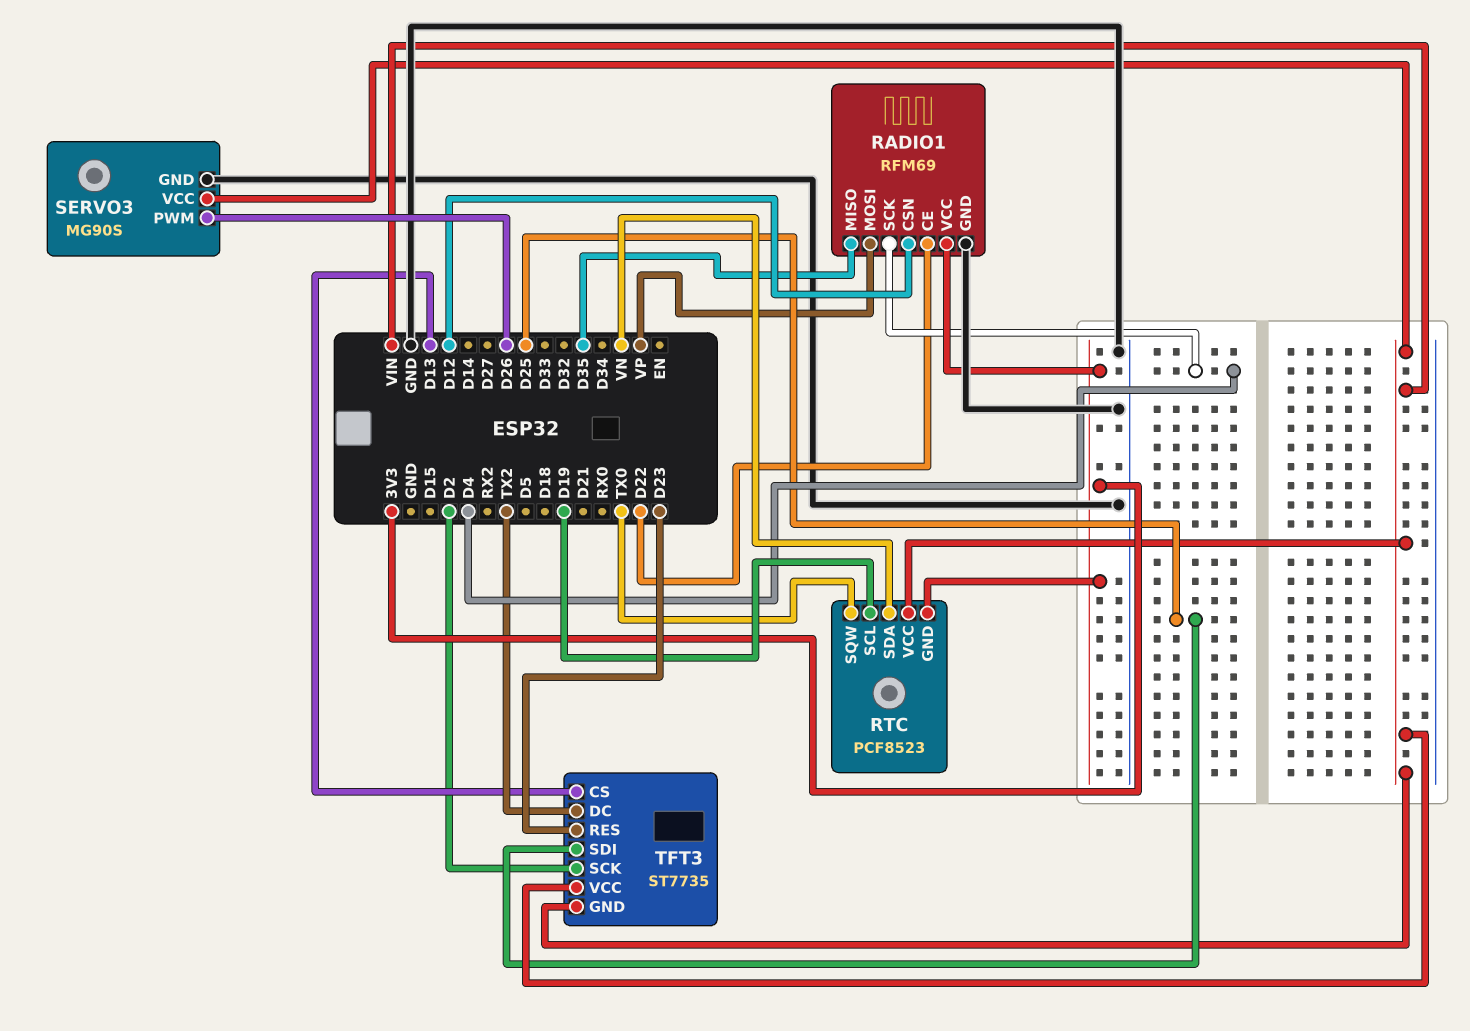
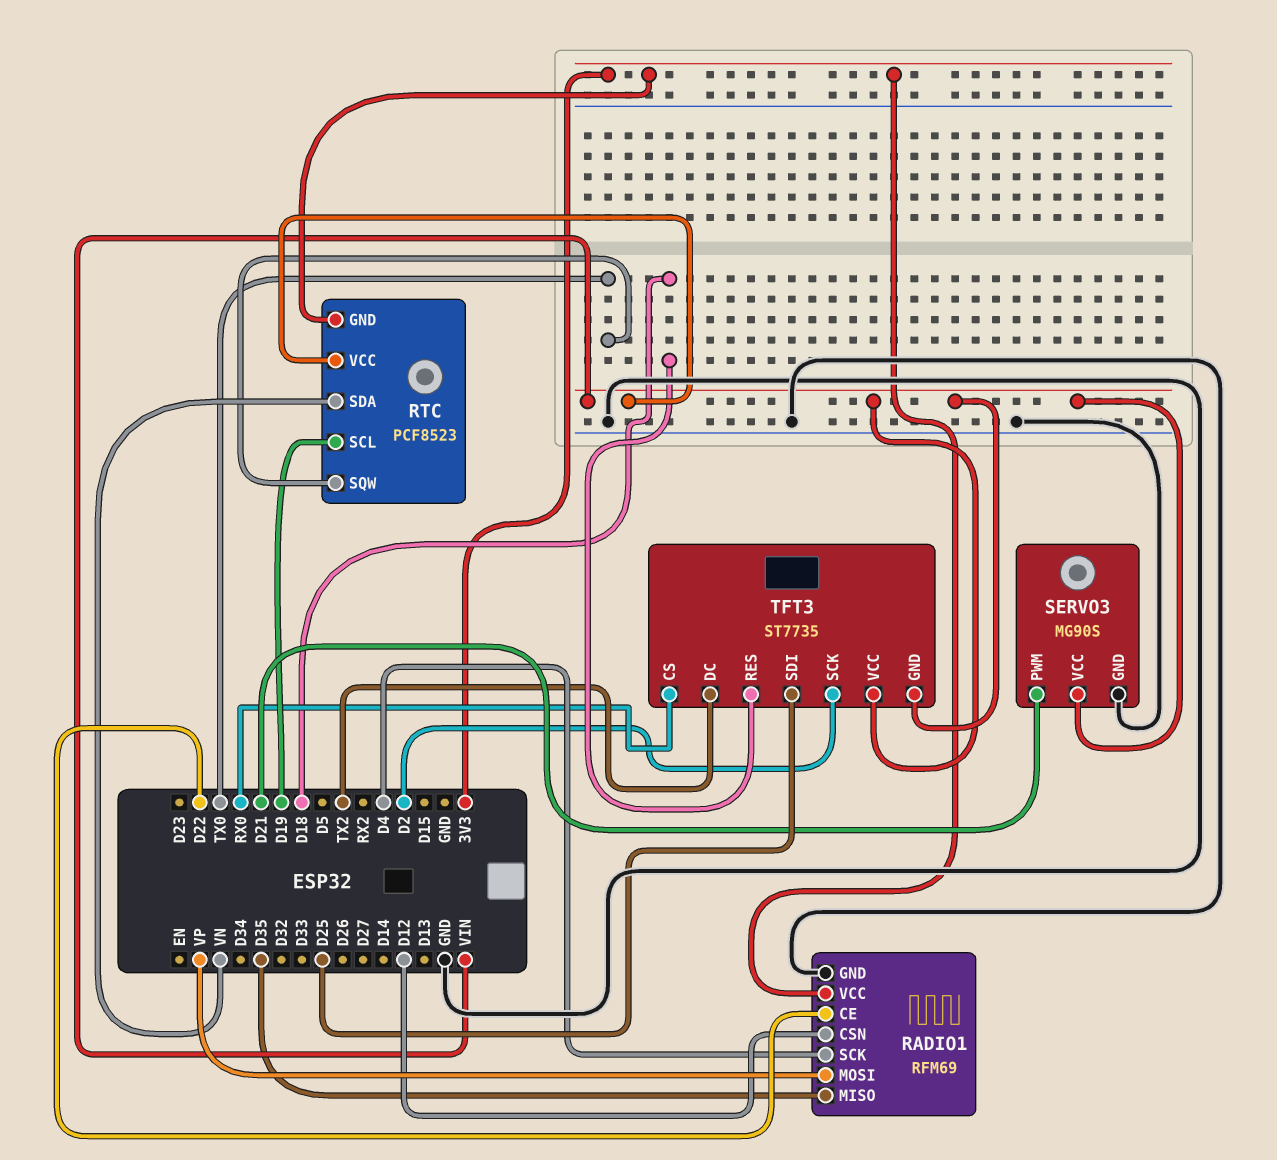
SERVO3 pin PWM: D26 -> D21
TFT3 pin CS: D13 -> RX0
TFT3 pin RES: D23 -> D18

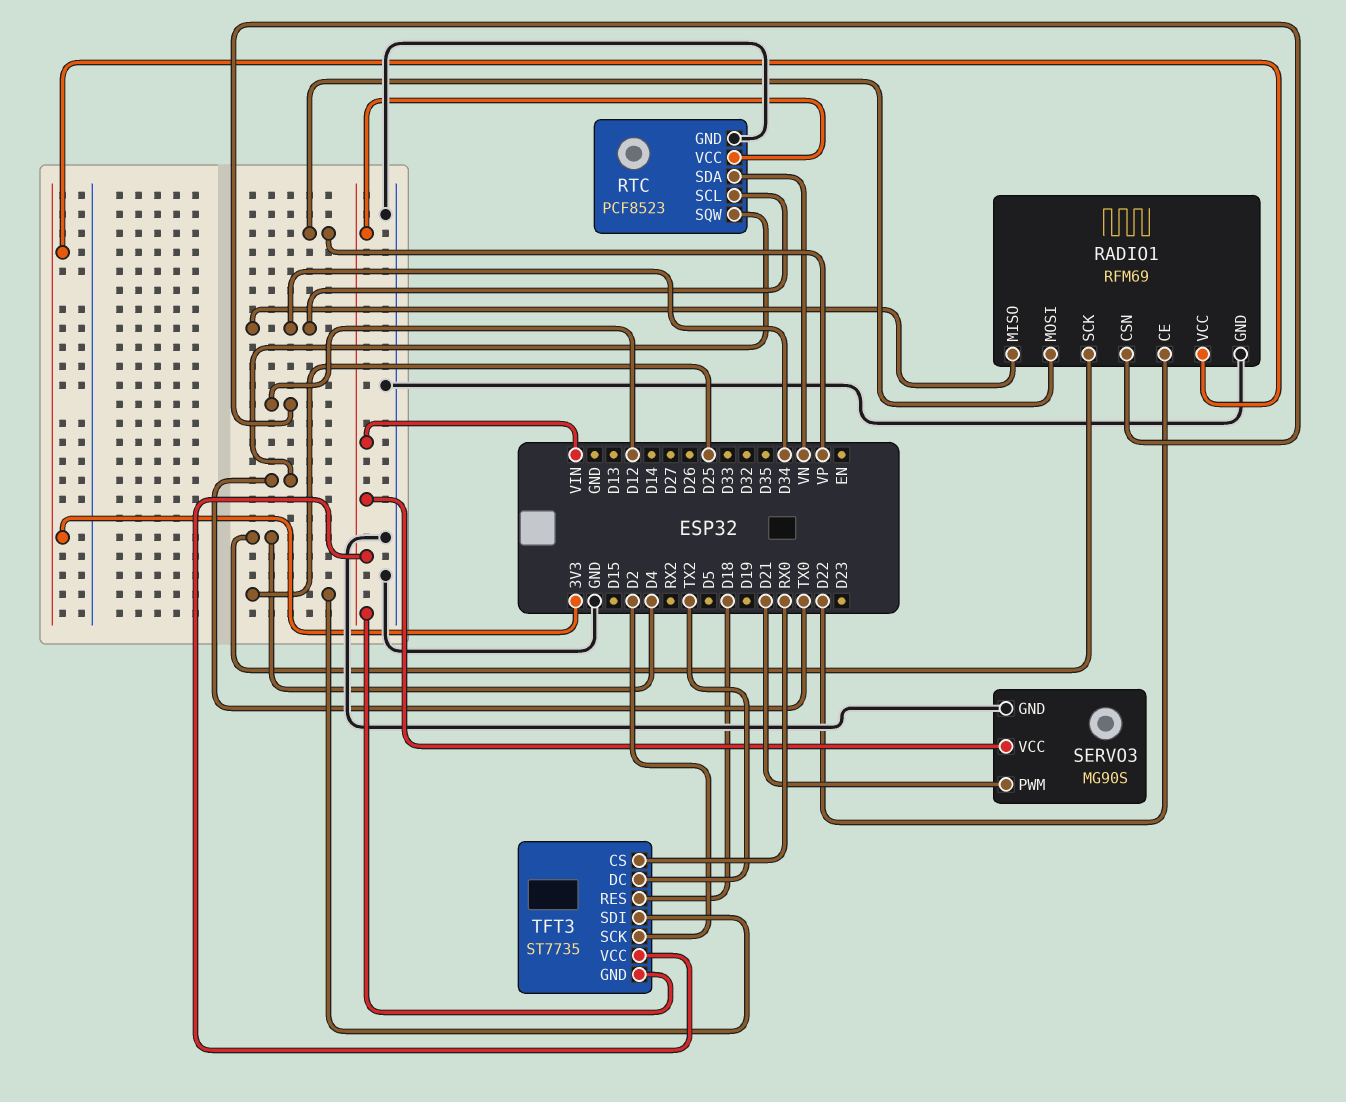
RADIO1 pin MISO: D35 -> D34
RTC pin GND: 3V3 -> GND
RTC pin SCL: D19 -> D34

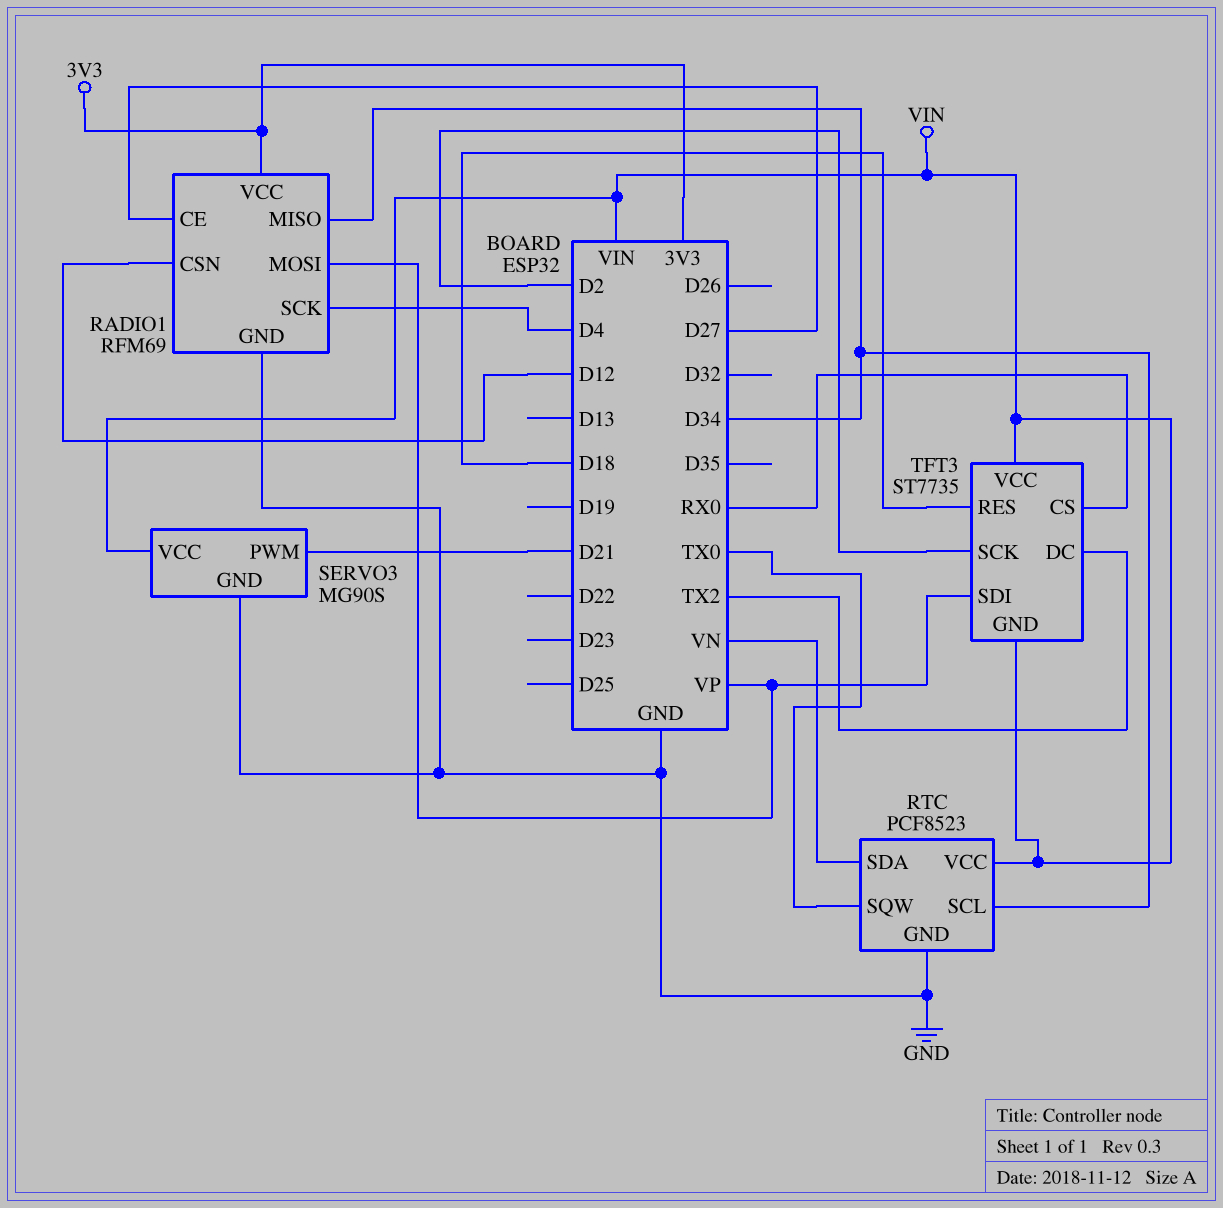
RADIO1 pin CE: D22 -> D27
TFT3 pin SDI: D25 -> VP

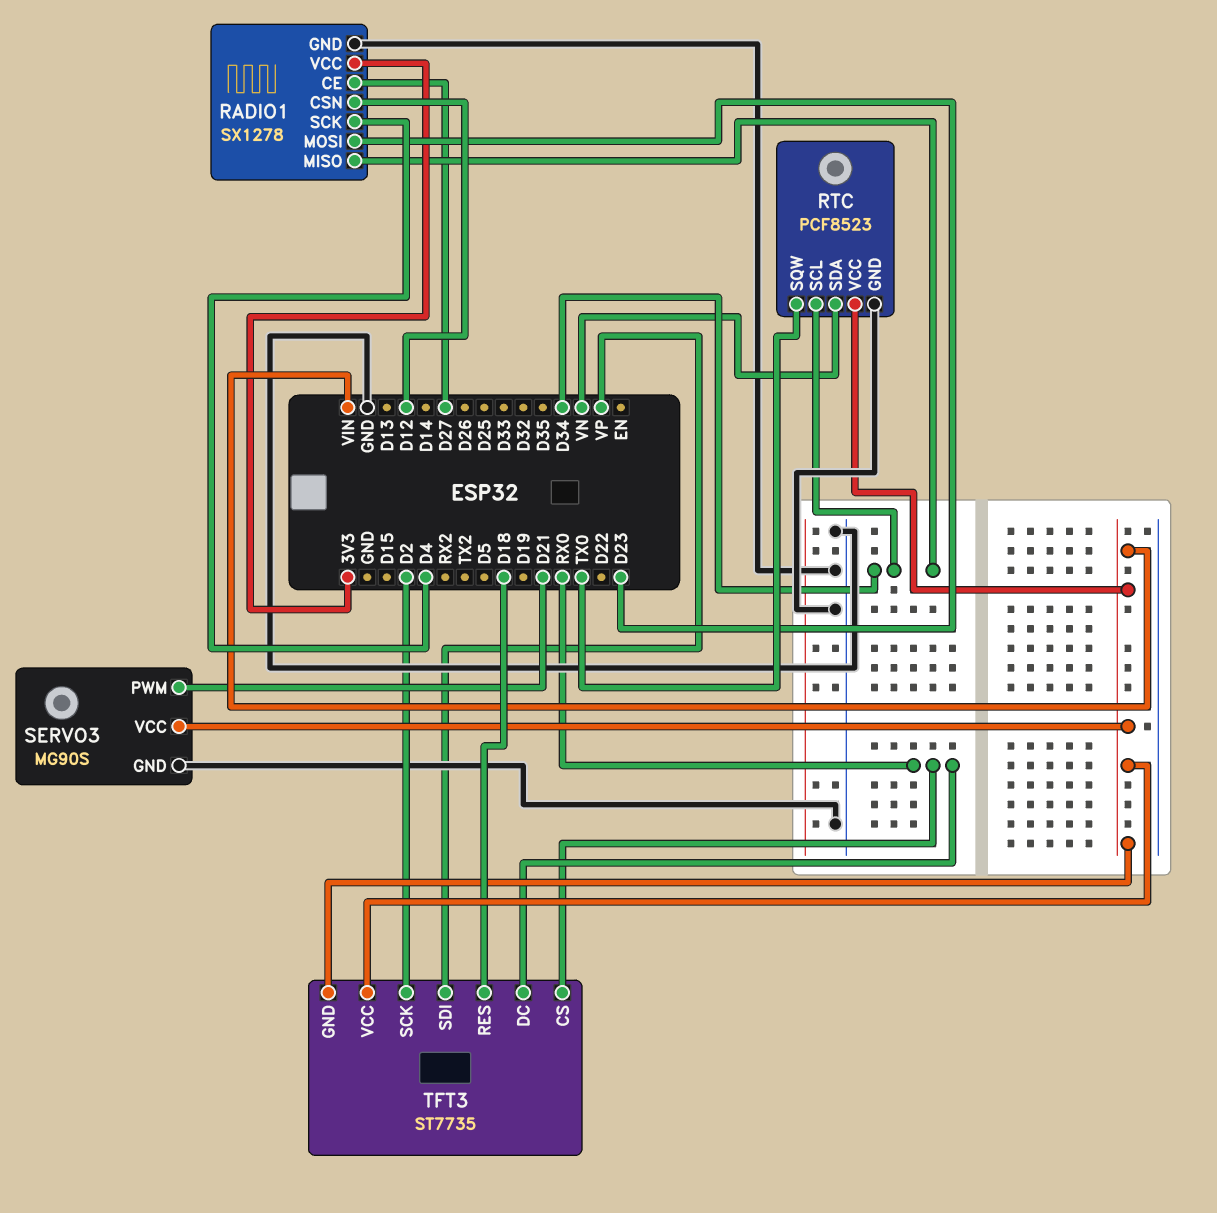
RADIO1: RFM69 -> SX1278
RADIO1 pin MOSI: VP -> D23
TFT3 pin DC: TX2 -> RX0

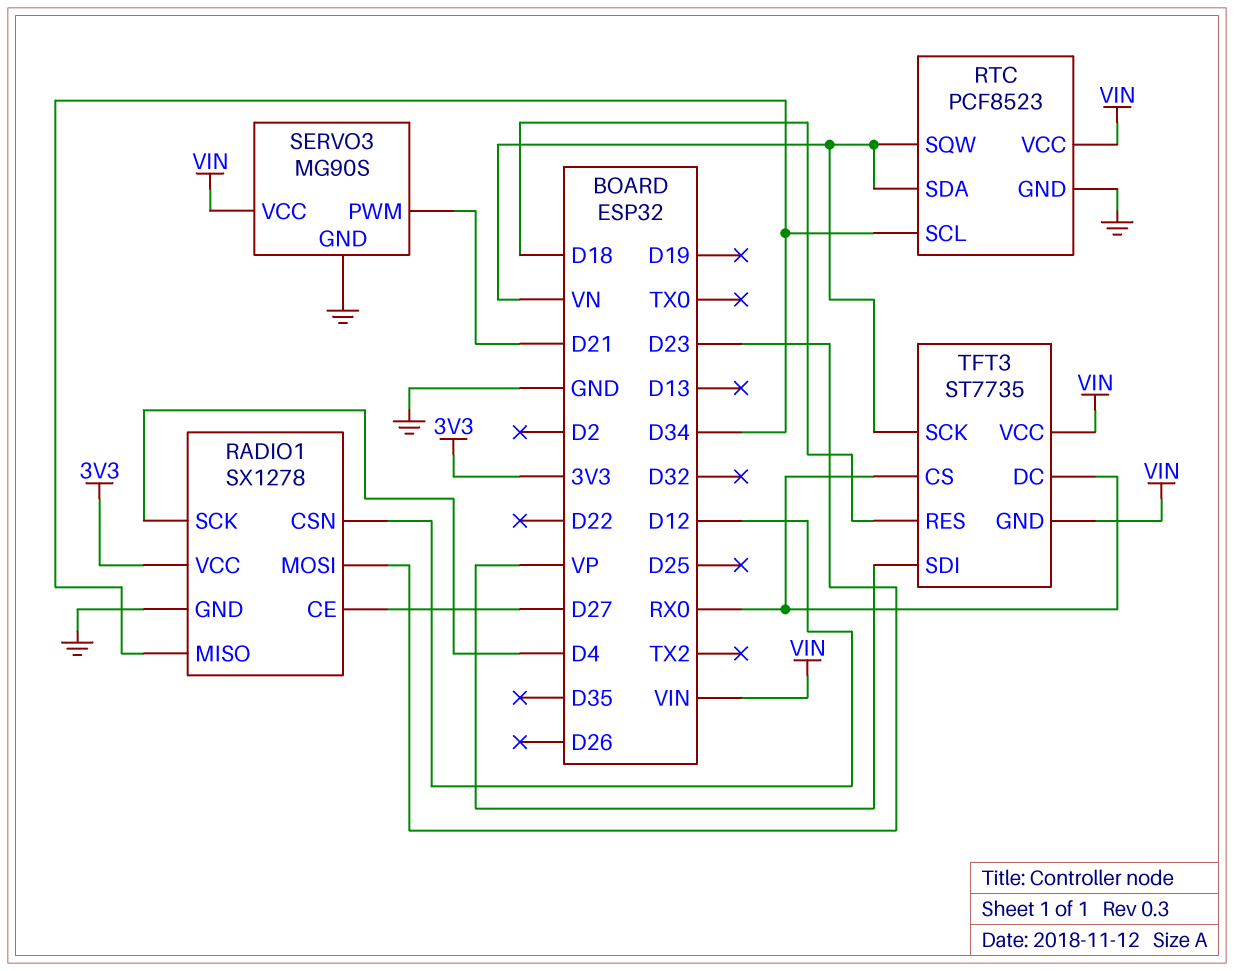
RTC pin SQW: TX0 -> VN
TFT3 pin SCK: D2 -> VN

